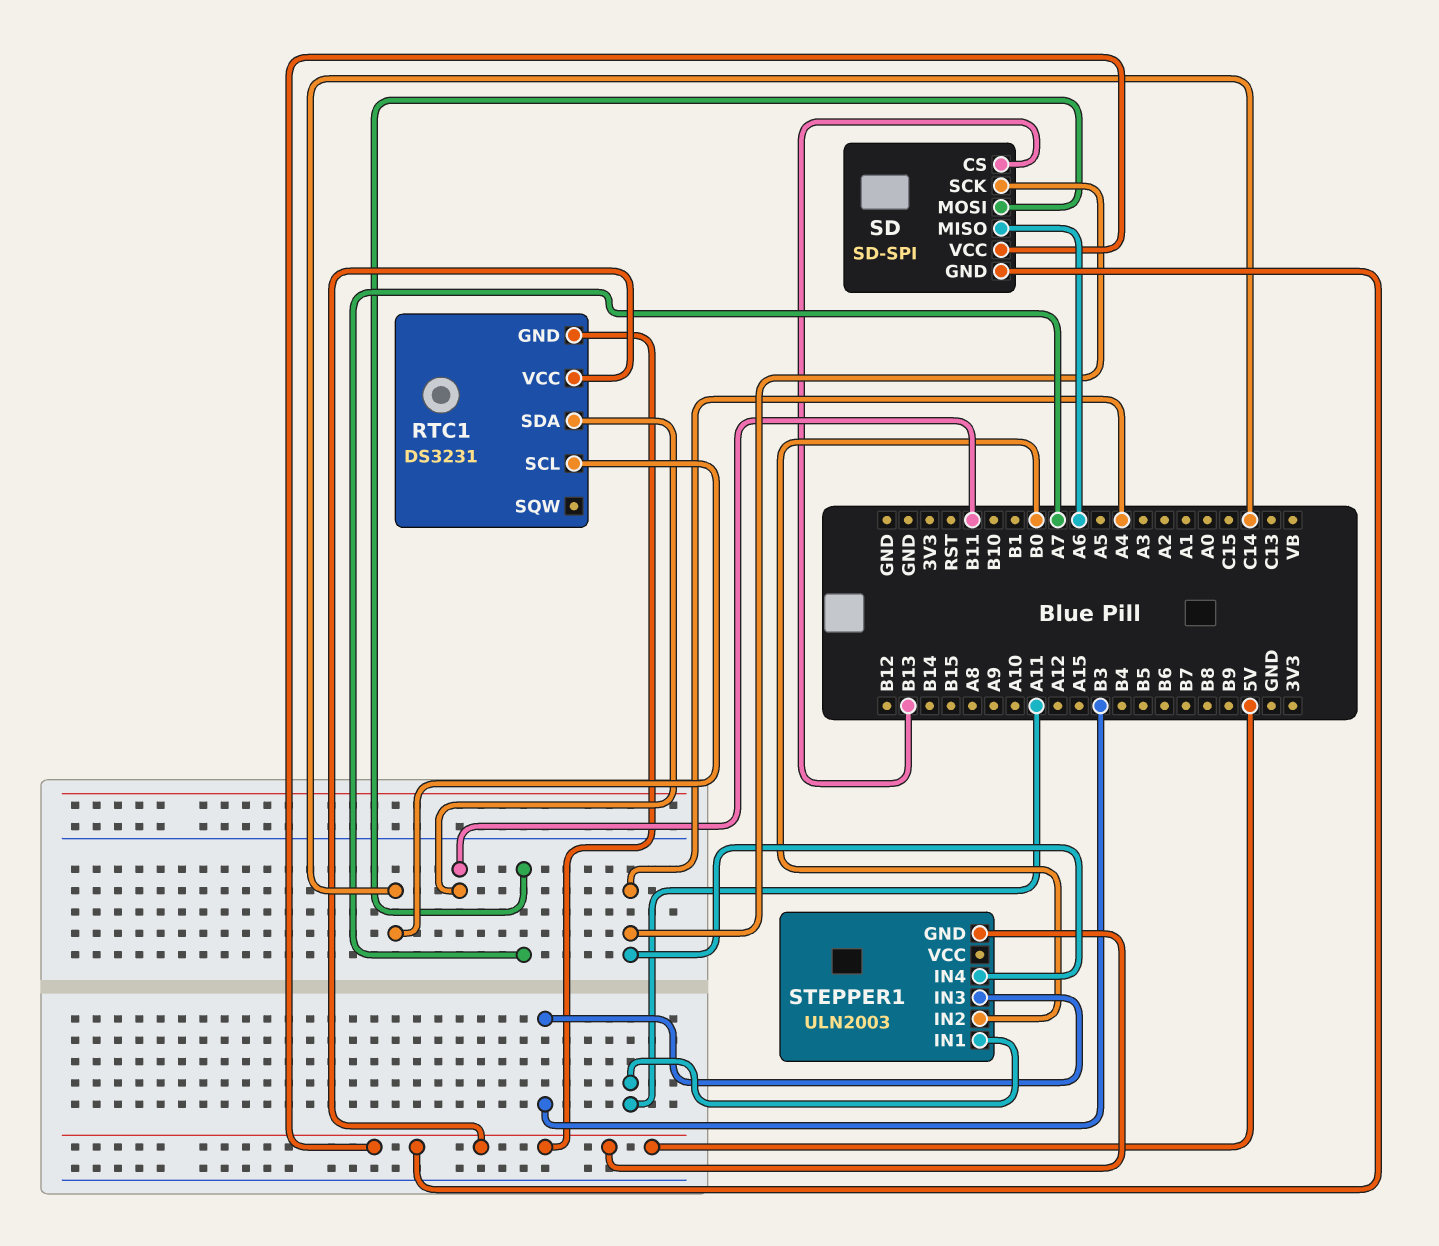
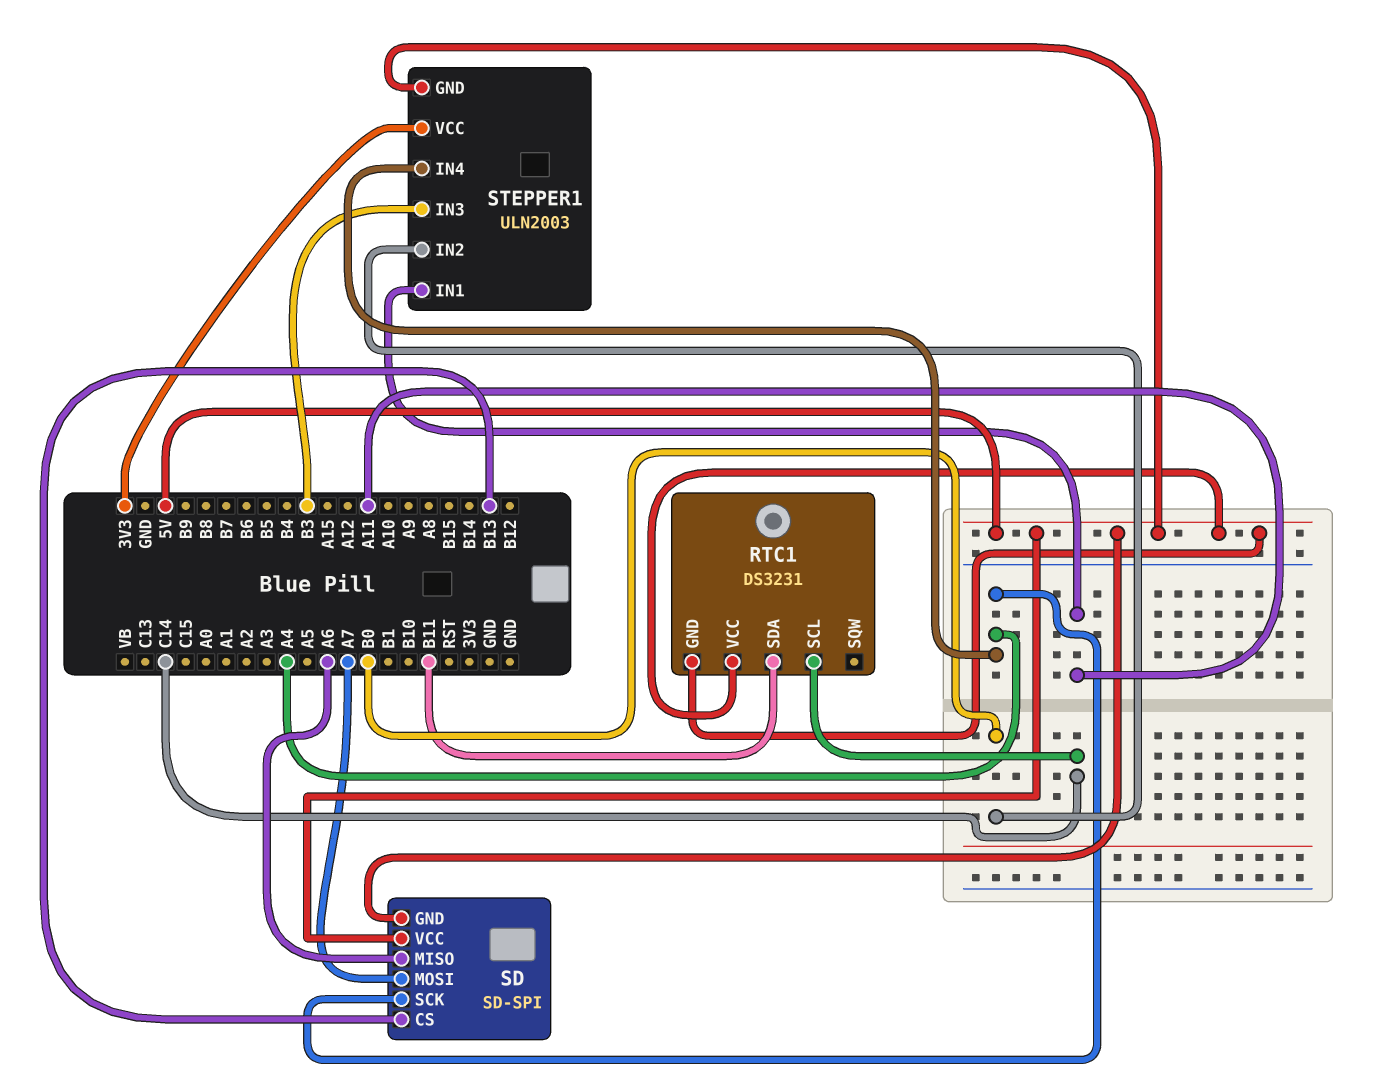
STEPPER1 pin VCC: none -> 3V3

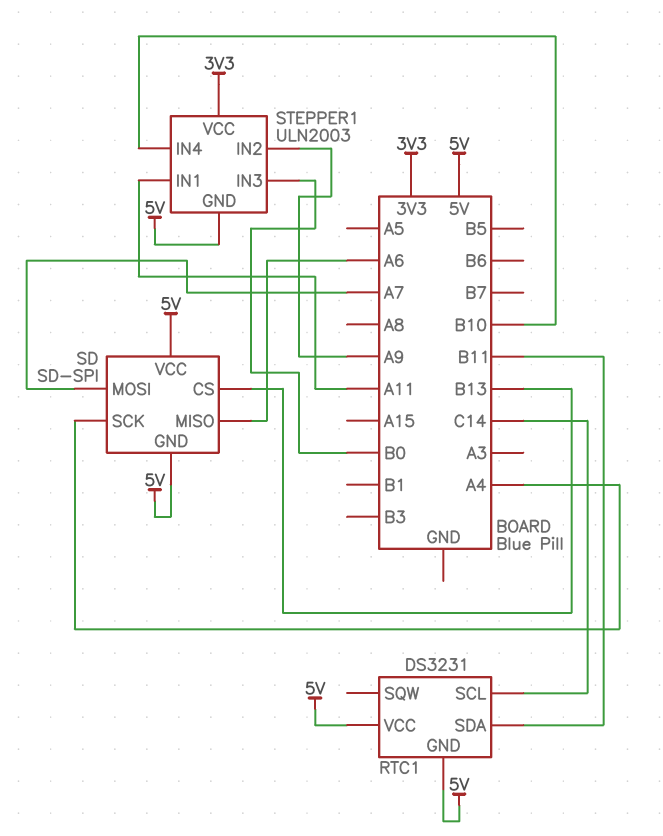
STEPPER1 pin IN2: B0 -> A9
STEPPER1 pin IN3: B3 -> B0
STEPPER1 pin IN4: A4 -> B10

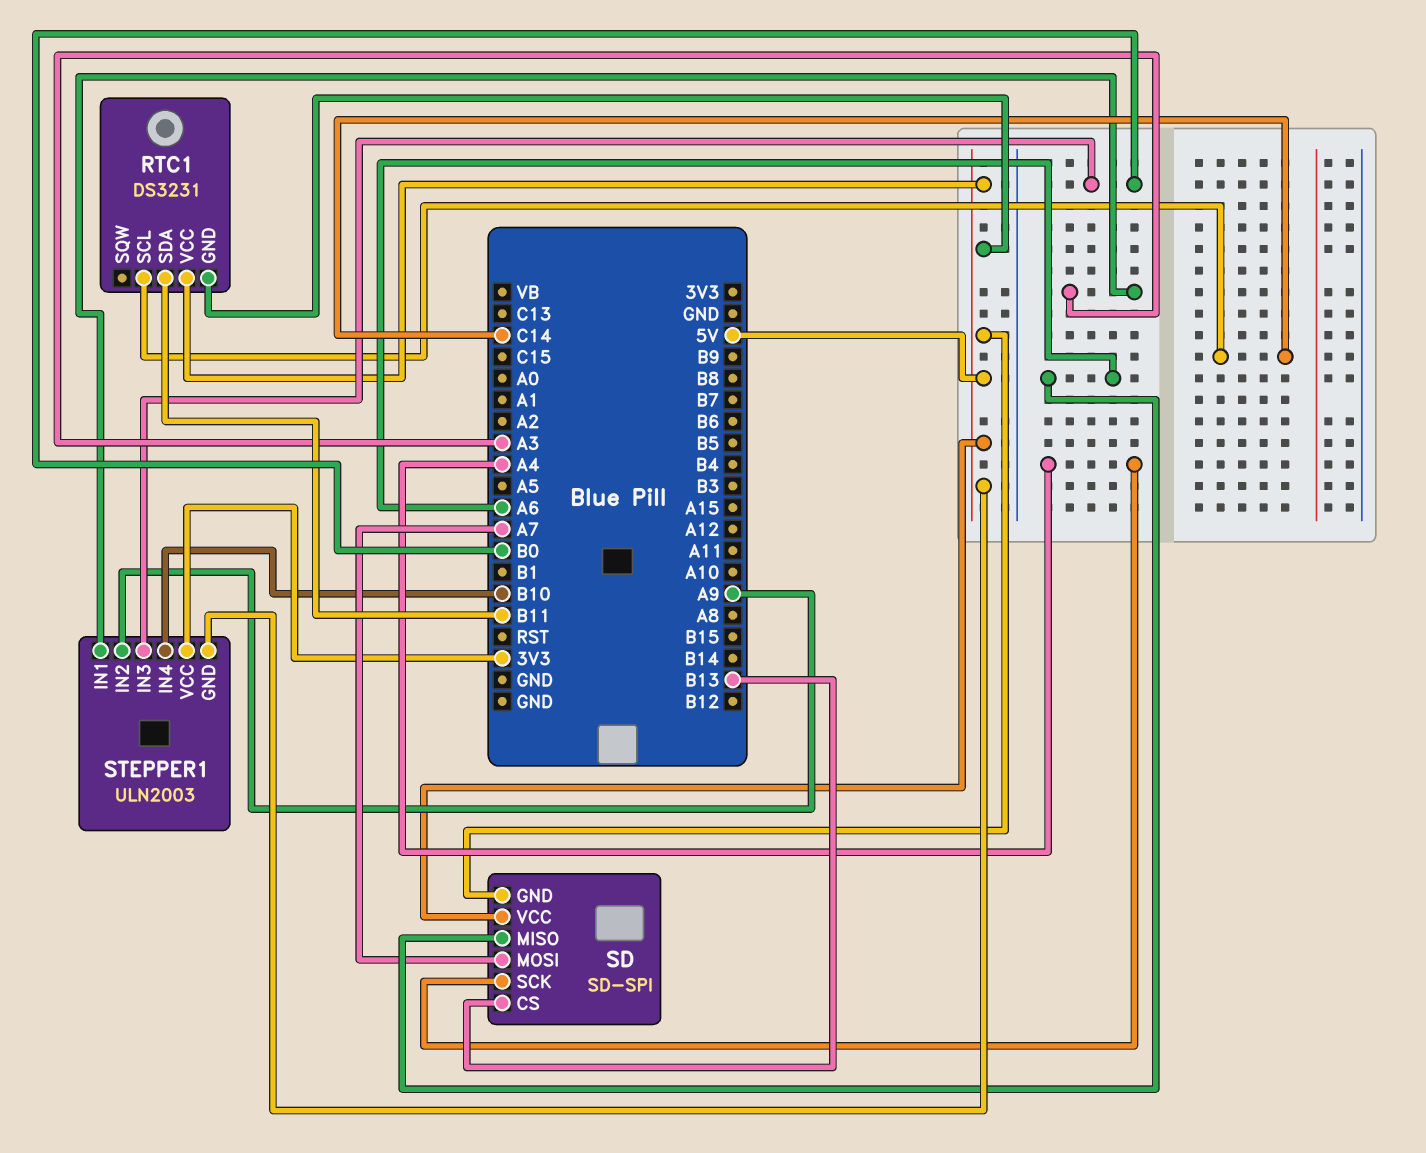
STEPPER1 pin IN1: A11 -> A3

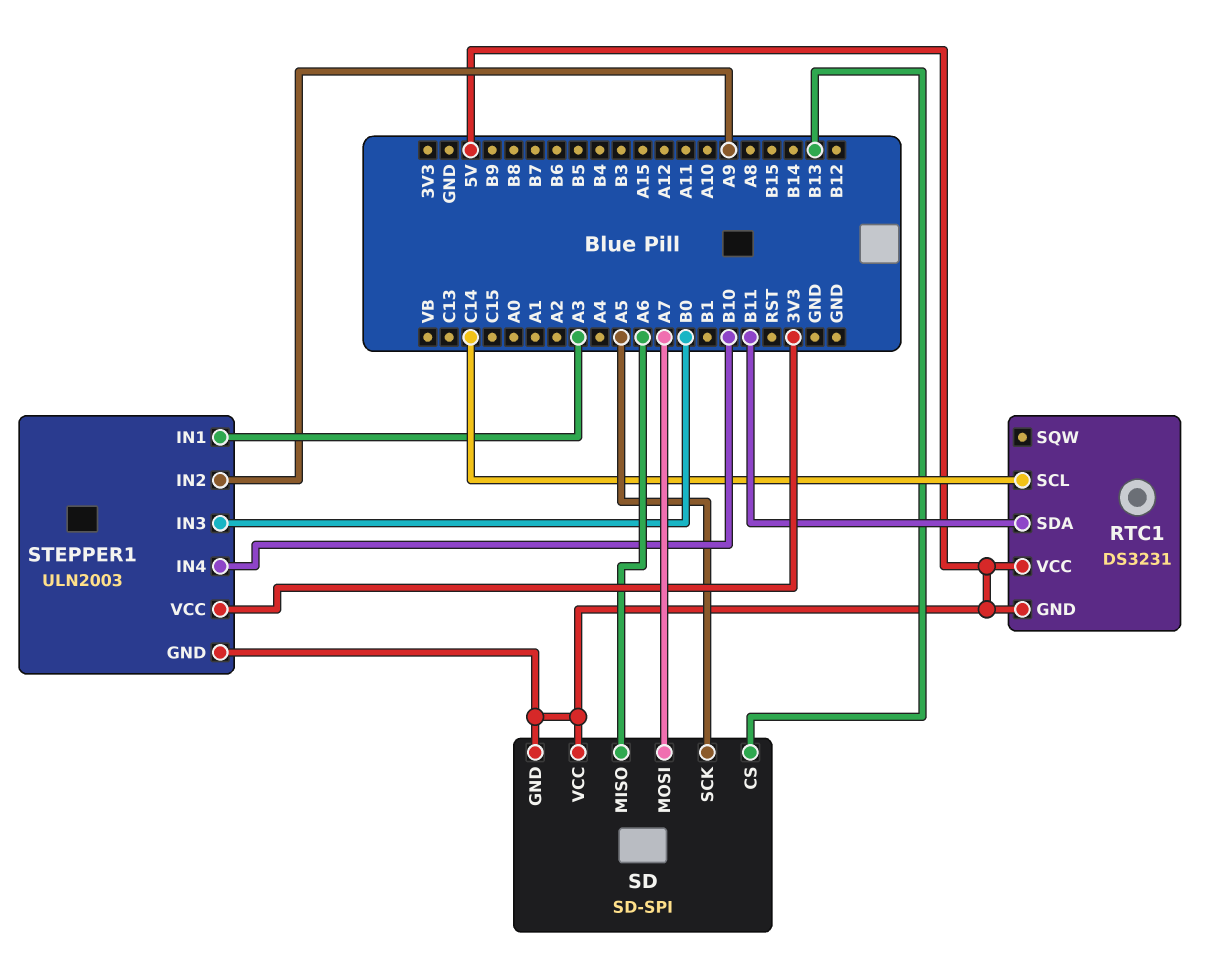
SD pin SCK: A4 -> A5

